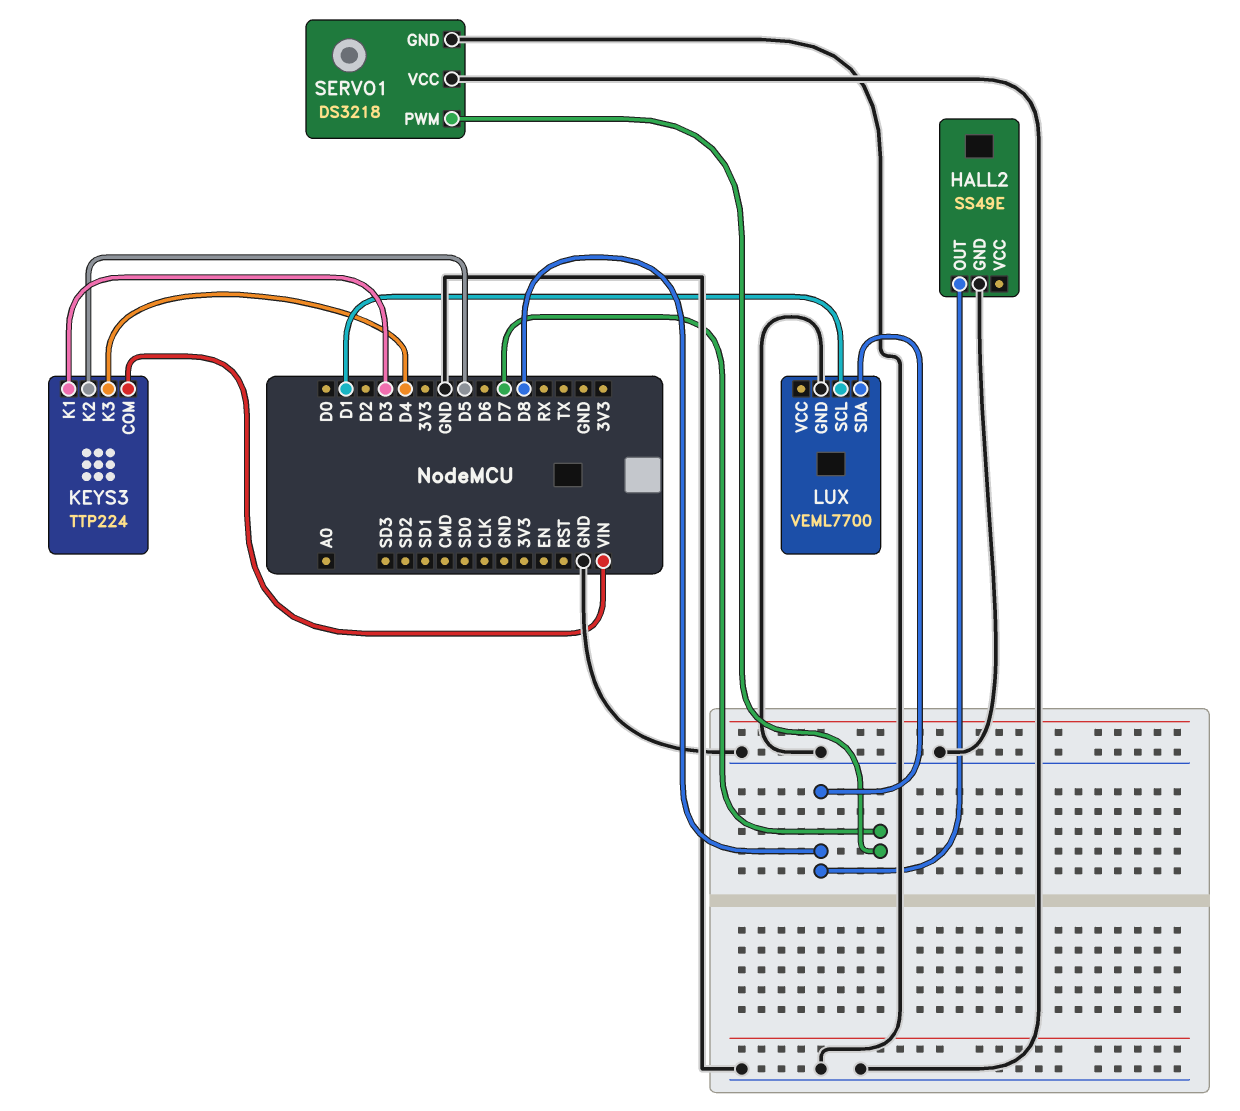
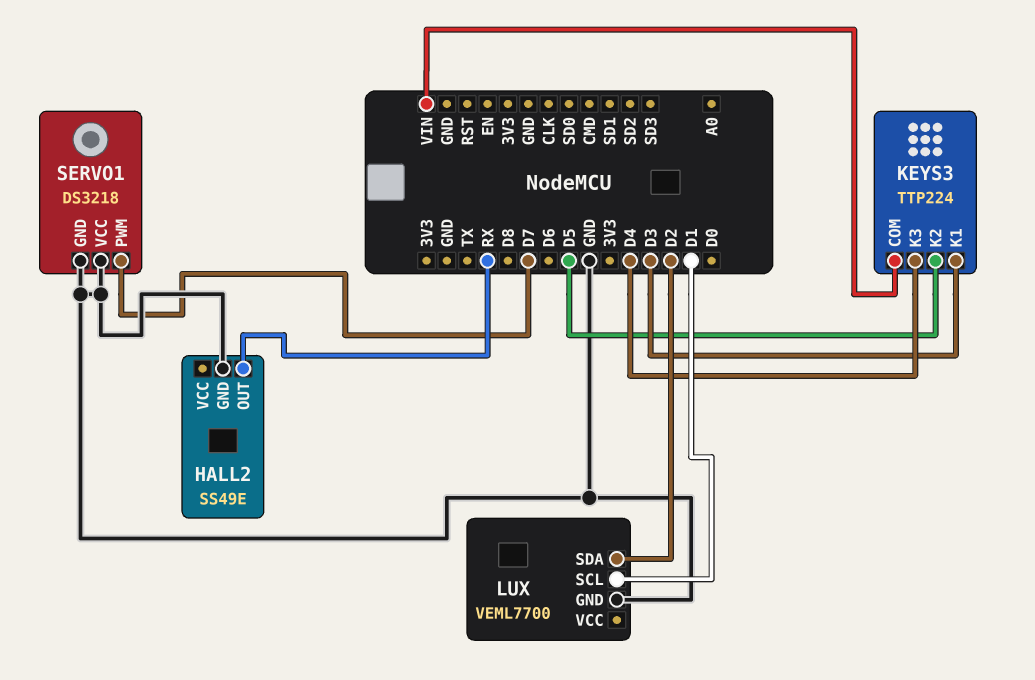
HALL2 pin OUT: D8 -> RX
LUX pin SDA: D8 -> D2

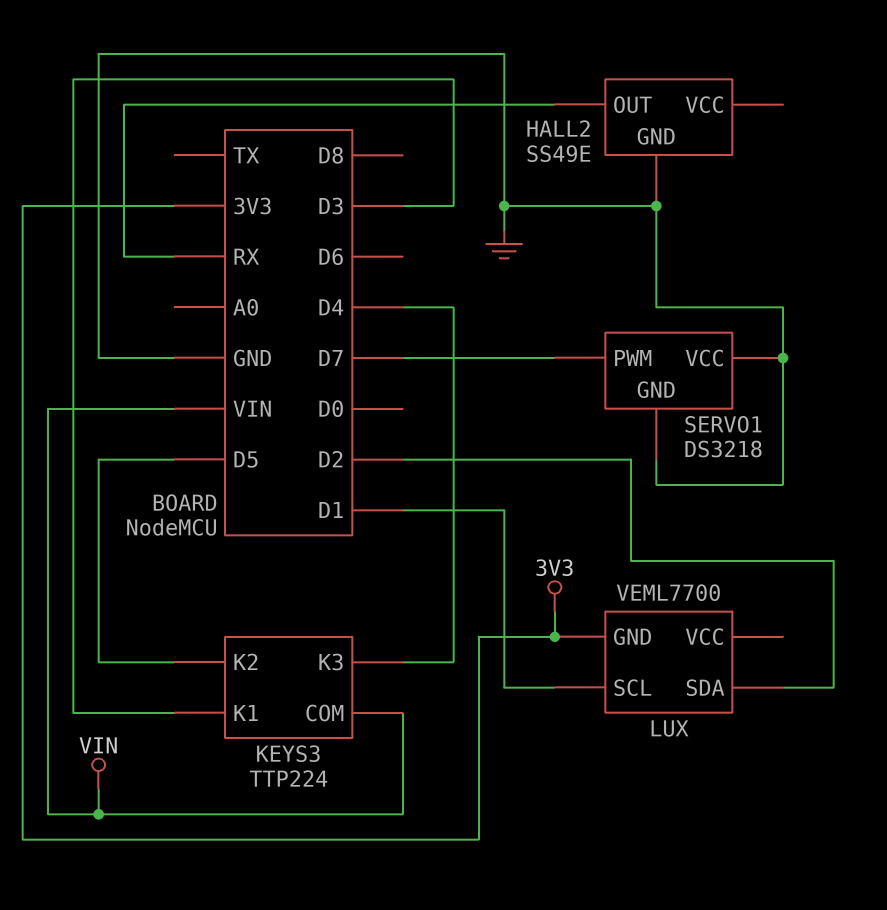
LUX pin GND: GND -> 3V3

